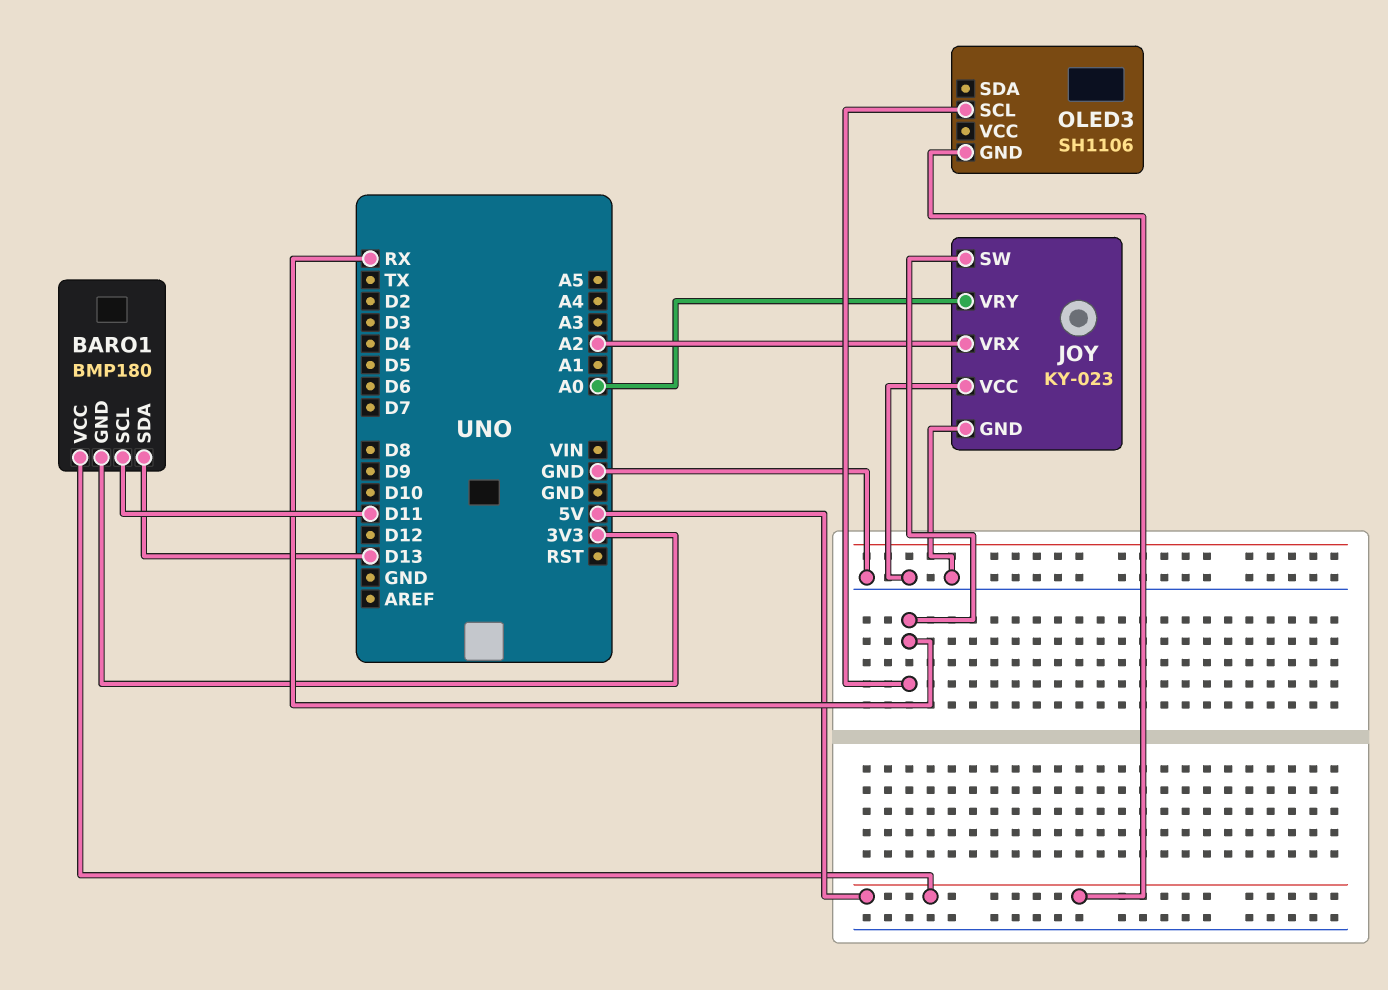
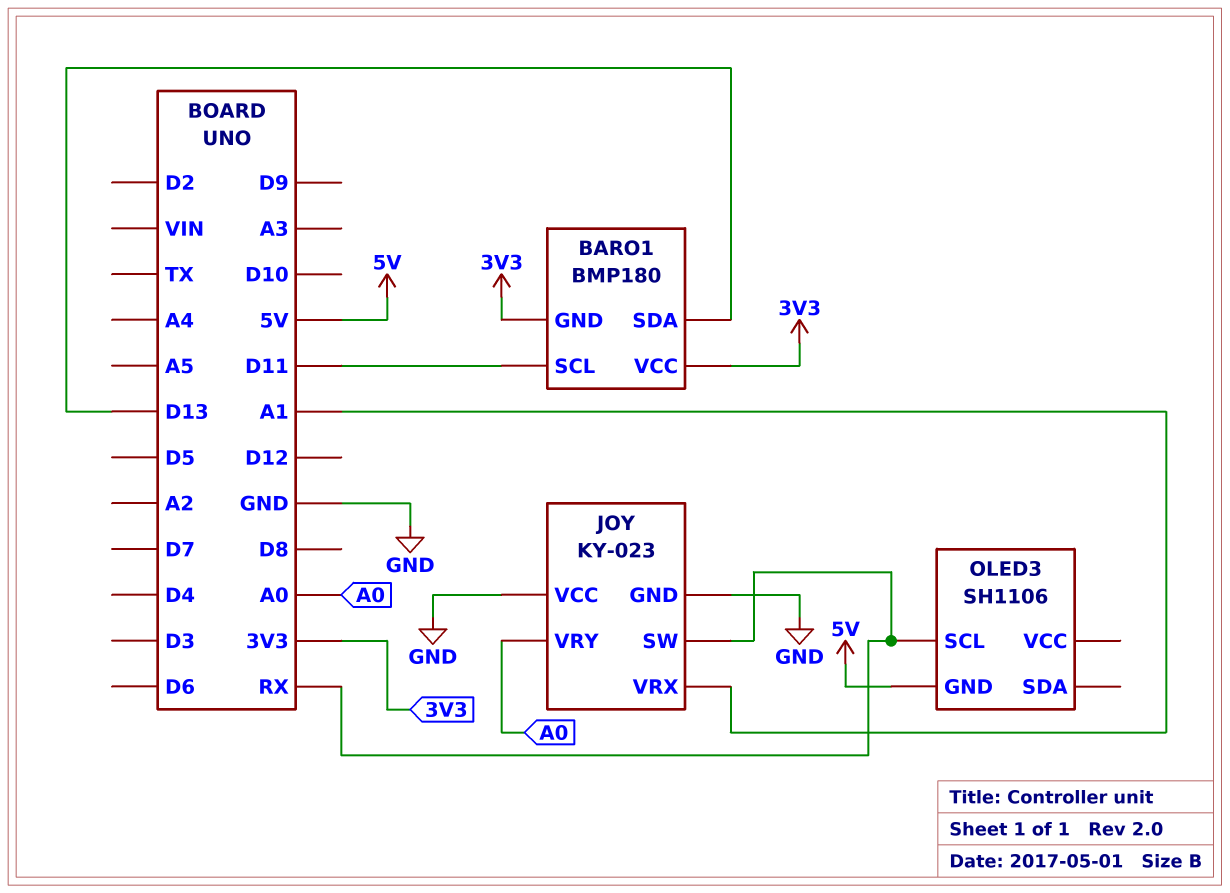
BARO1 pin VCC: 5V -> 3V3
JOY pin VRX: A2 -> A1

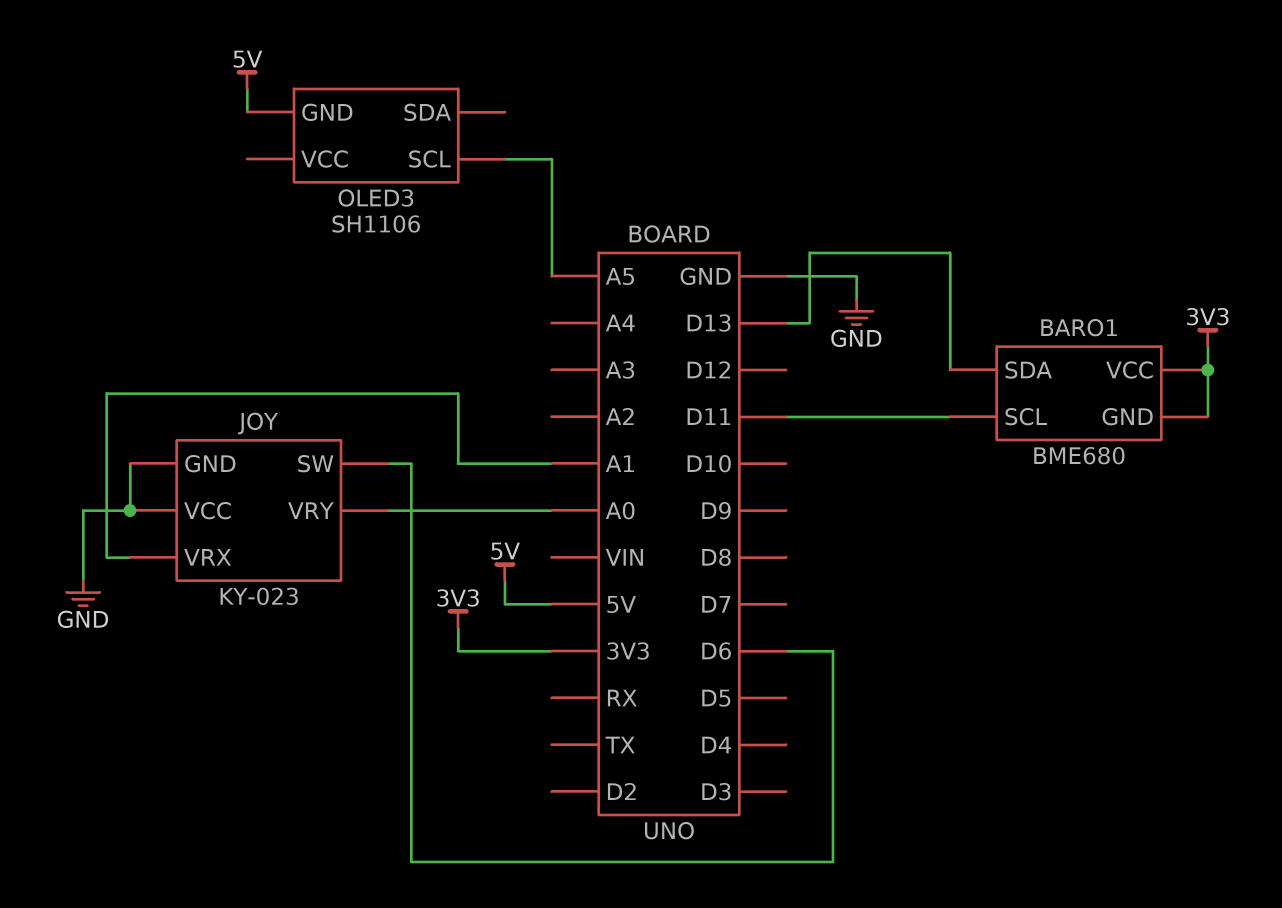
BARO1: BMP180 -> BME680
JOY pin SW: RX -> D6
OLED3 pin SCL: RX -> A5

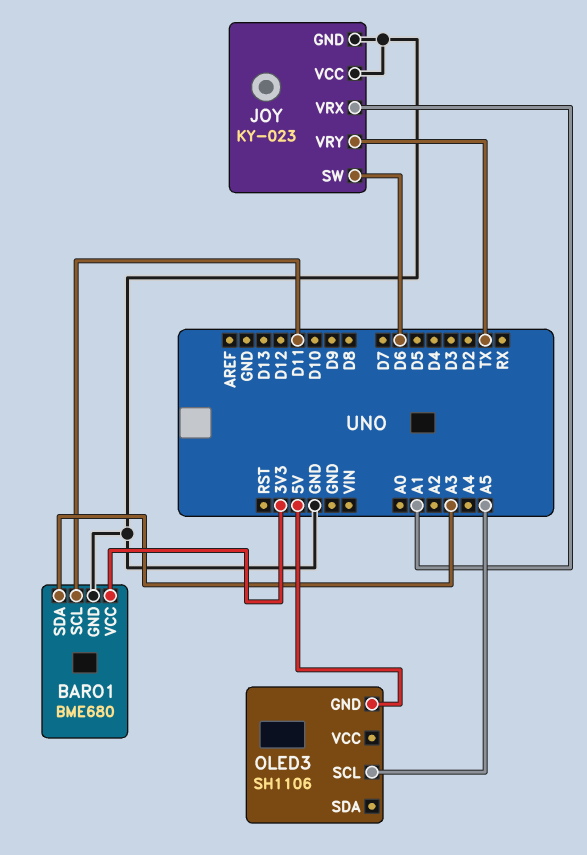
BARO1 pin GND: 3V3 -> GND
BARO1 pin SDA: D13 -> A3
JOY pin VRY: A0 -> TX

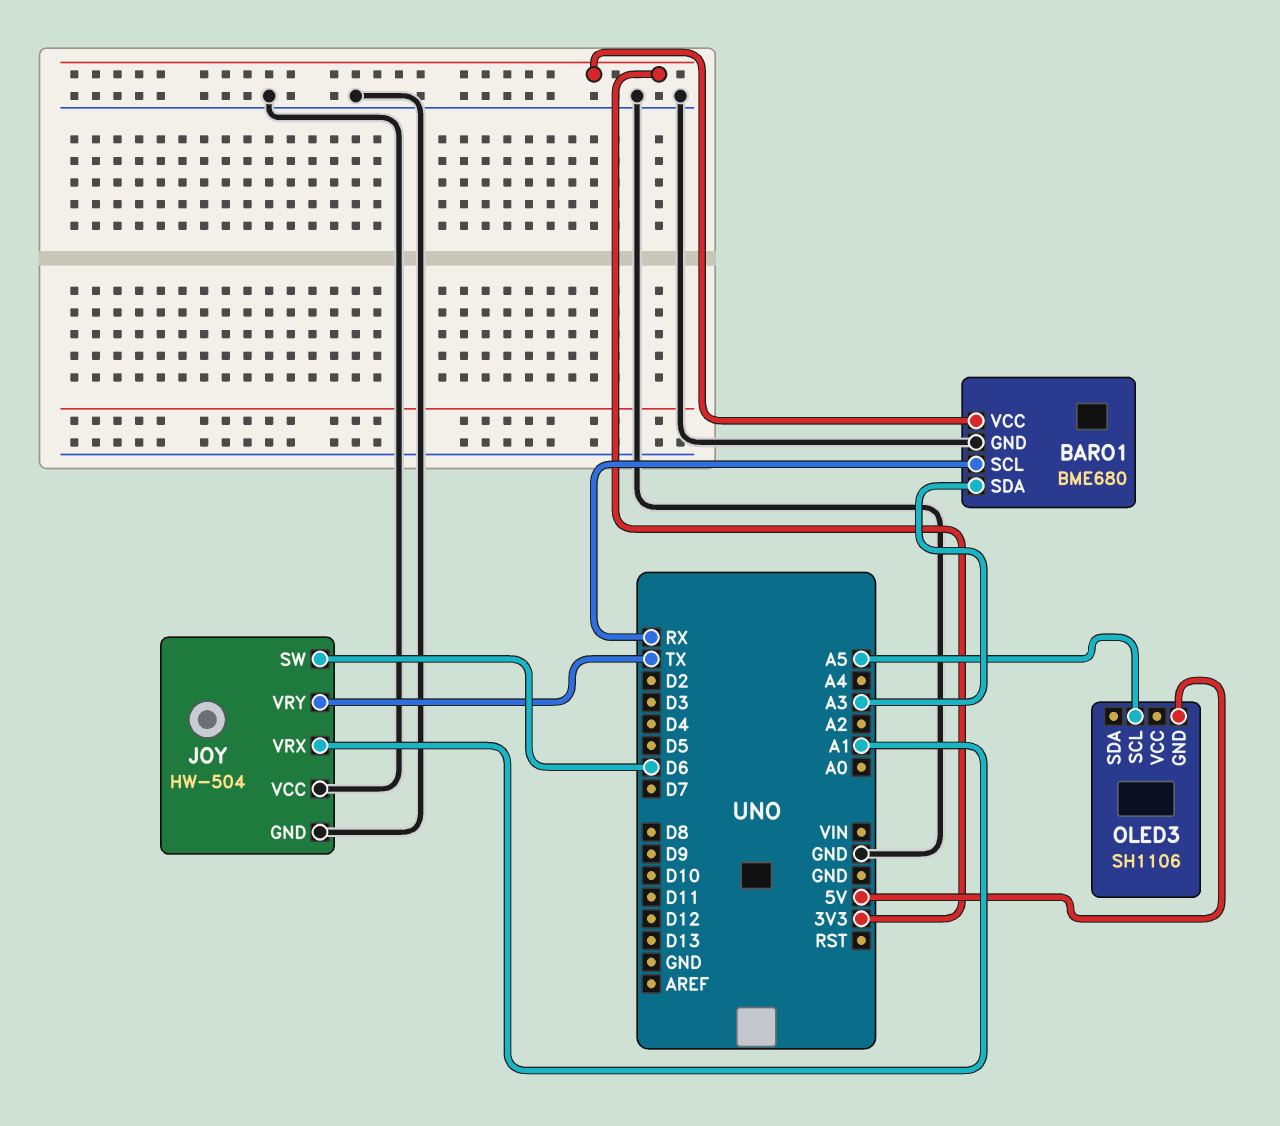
BARO1 pin SCL: D11 -> RX
JOY: KY-023 -> HW-504

